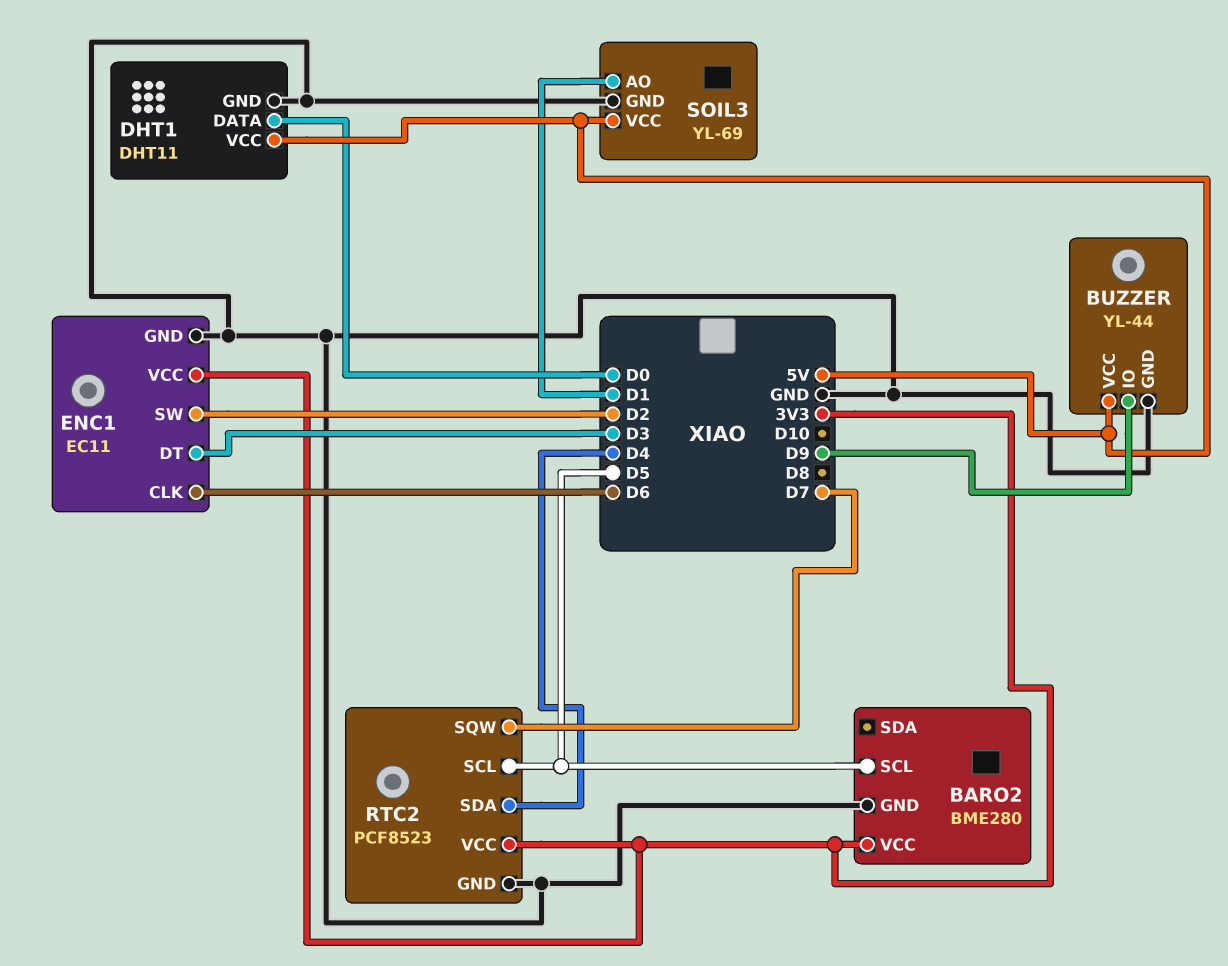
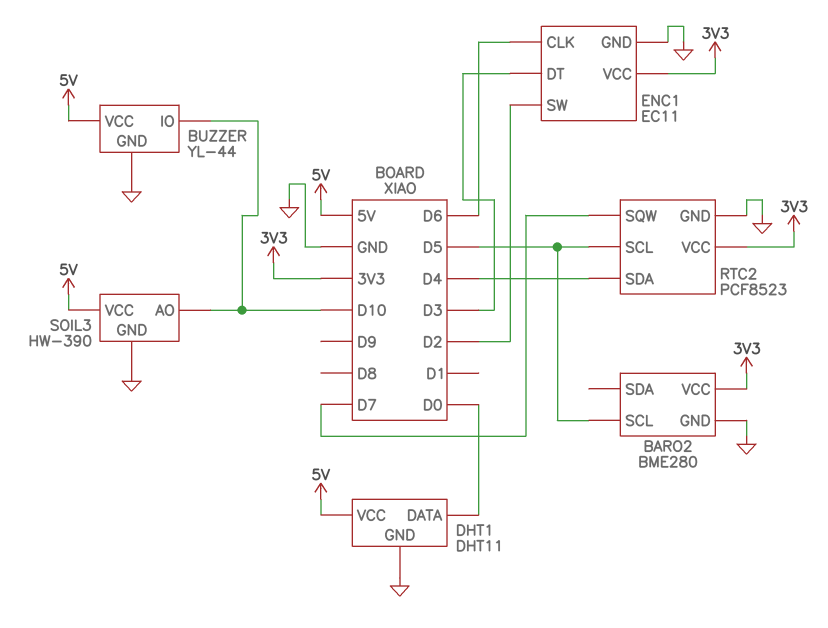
BUZZER pin IO: D9 -> D10
SOIL3: YL-69 -> HW-390
SOIL3 pin AO: D1 -> D10

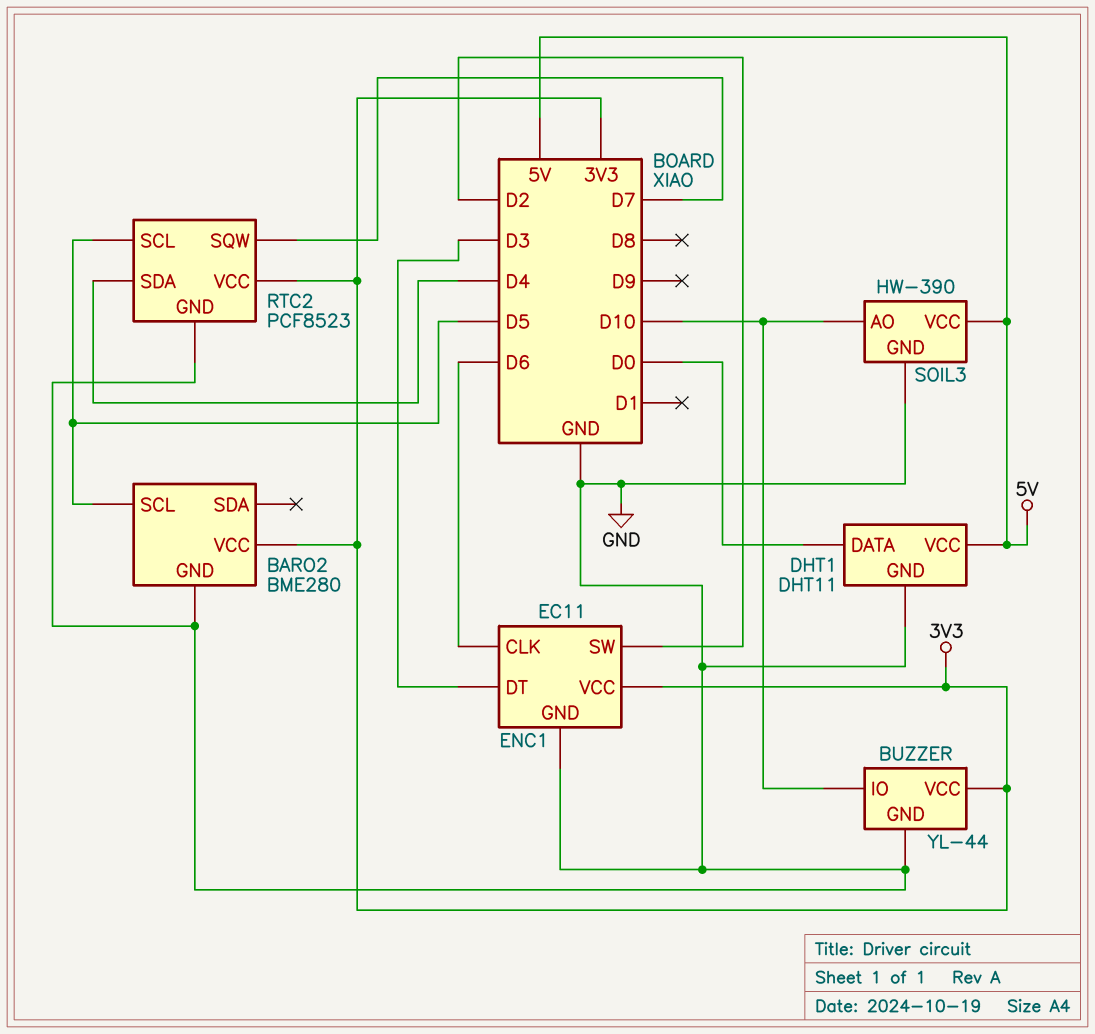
BUZZER pin VCC: 5V -> 3V3

